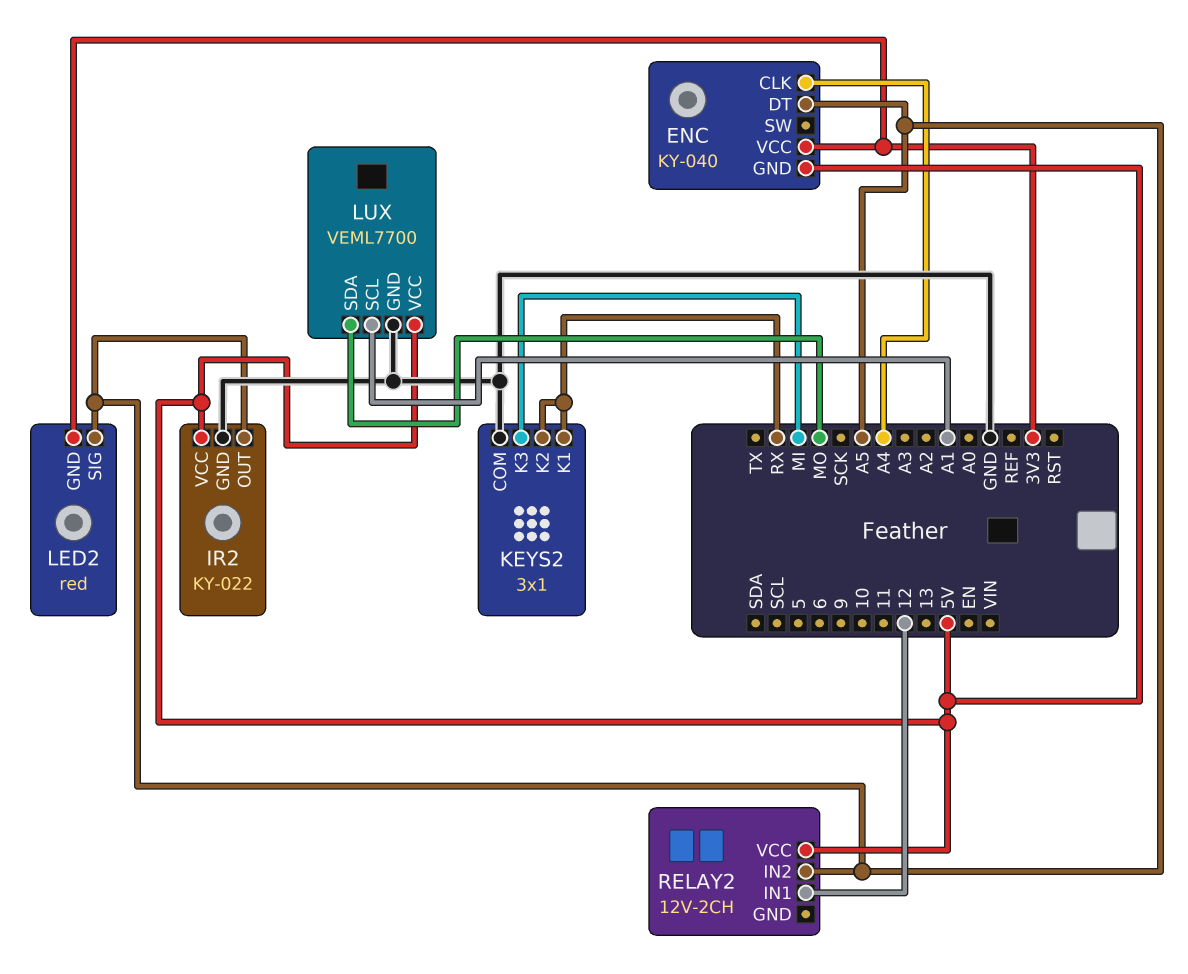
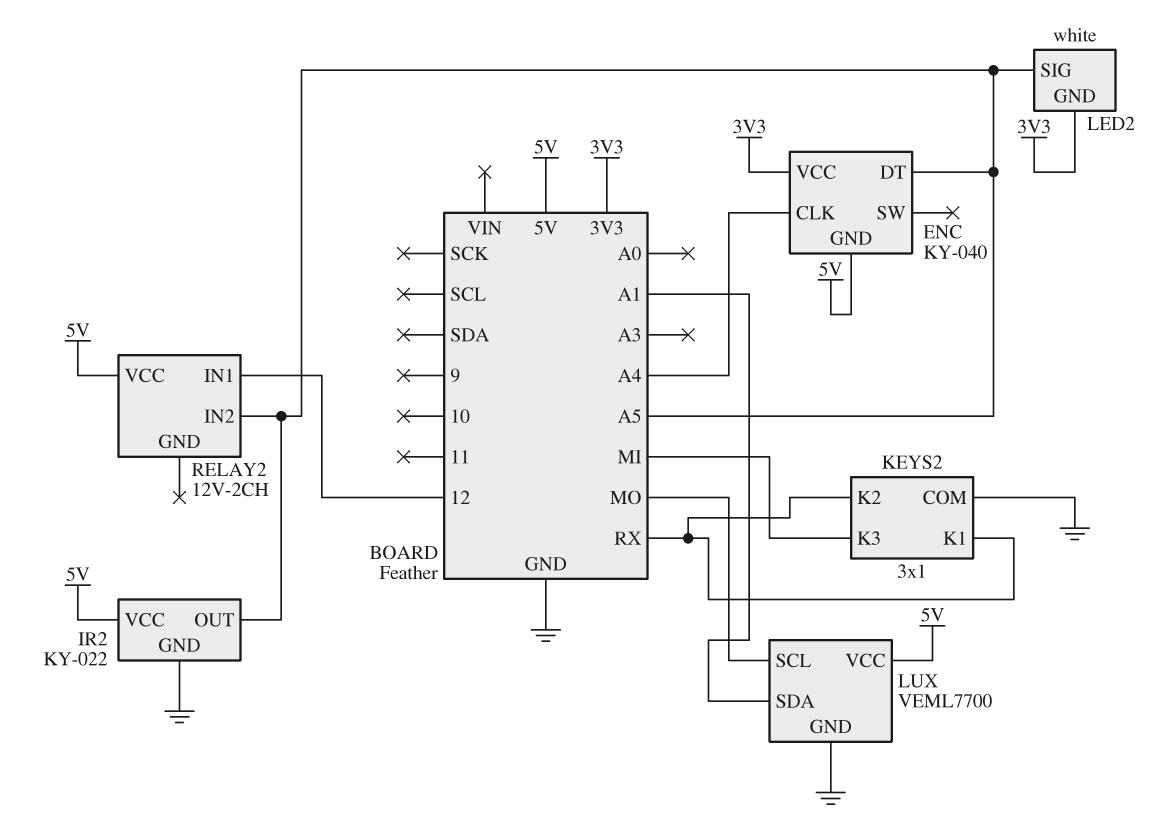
LED2: red -> white
LUX pin SCL: A1 -> MO
LUX pin SDA: MO -> A1

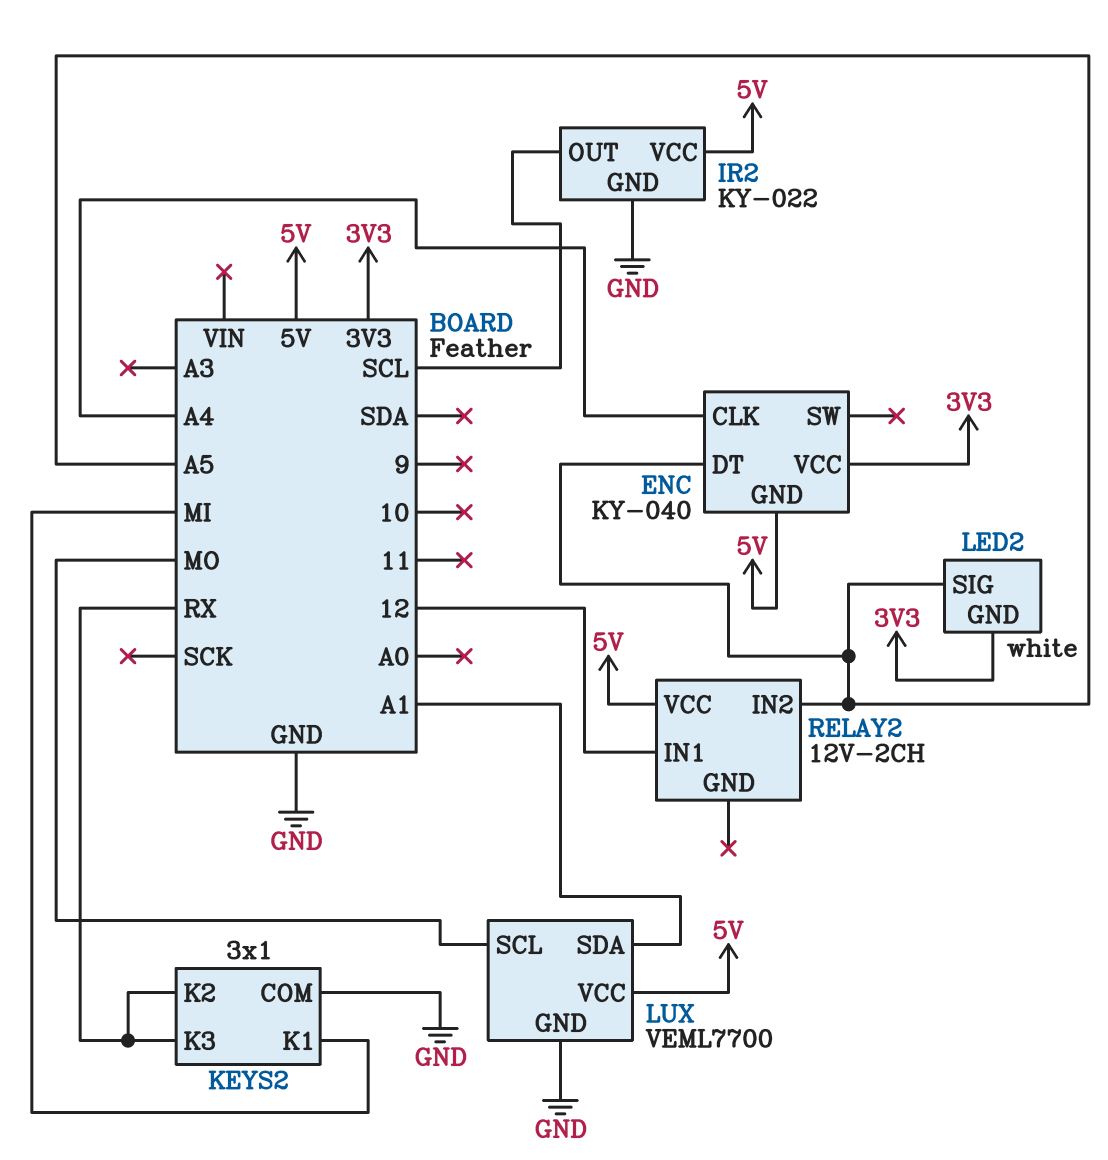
IR2 pin OUT: A5 -> SCL
KEYS2 pin K1: RX -> MI
KEYS2 pin K3: MI -> RX

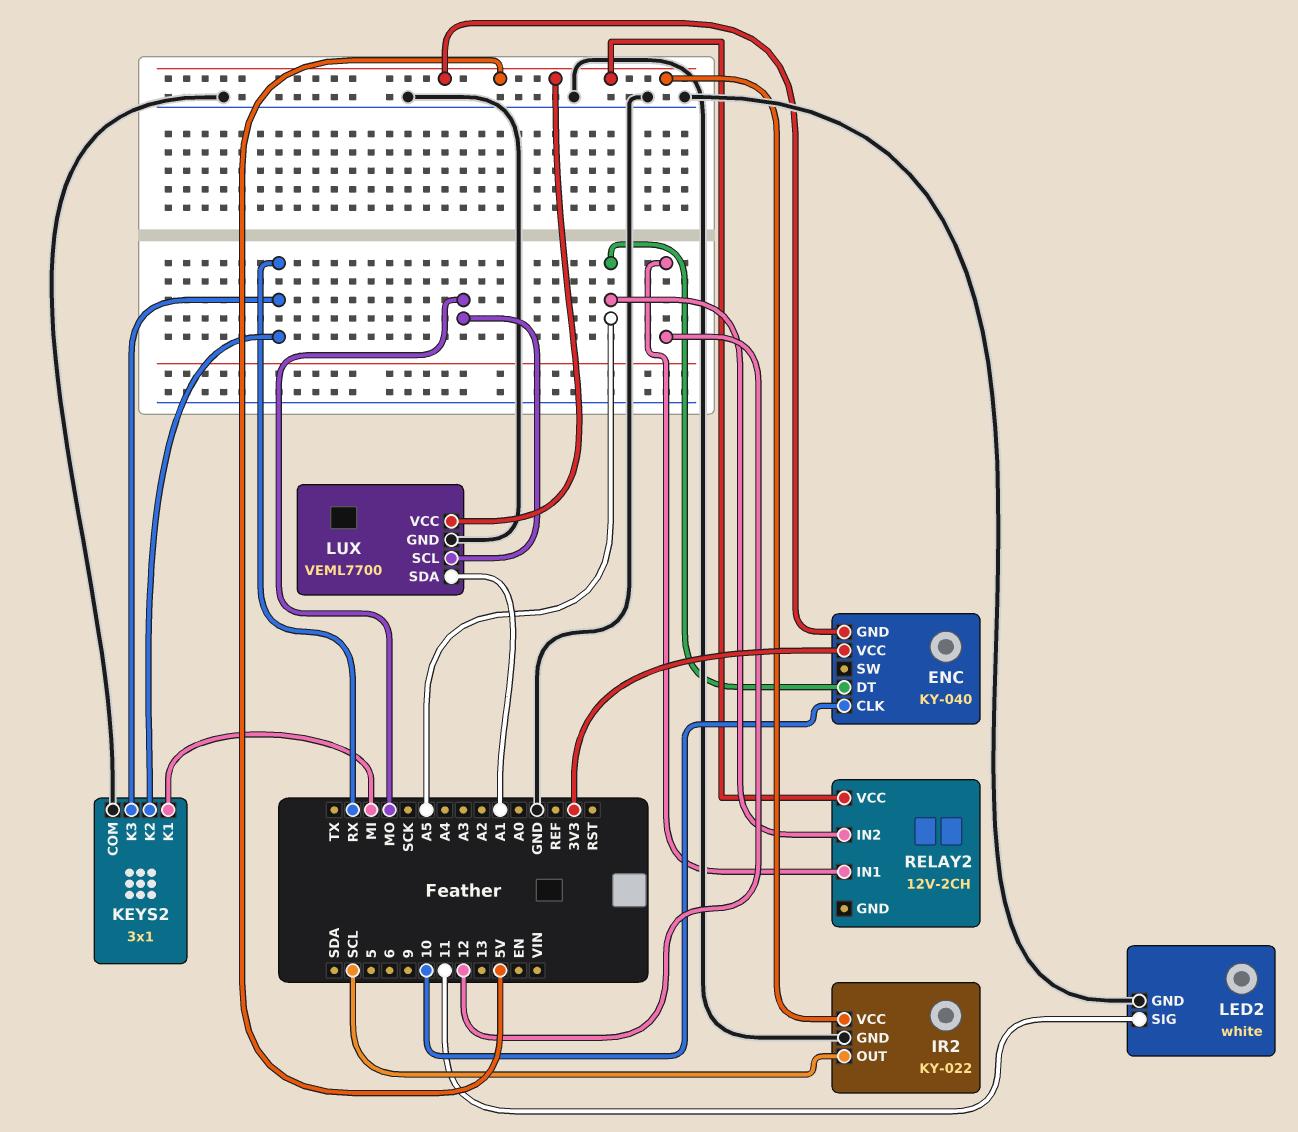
ENC pin CLK: A4 -> 10
LED2 pin GND: 3V3 -> GND
LED2 pin SIG: A5 -> 11

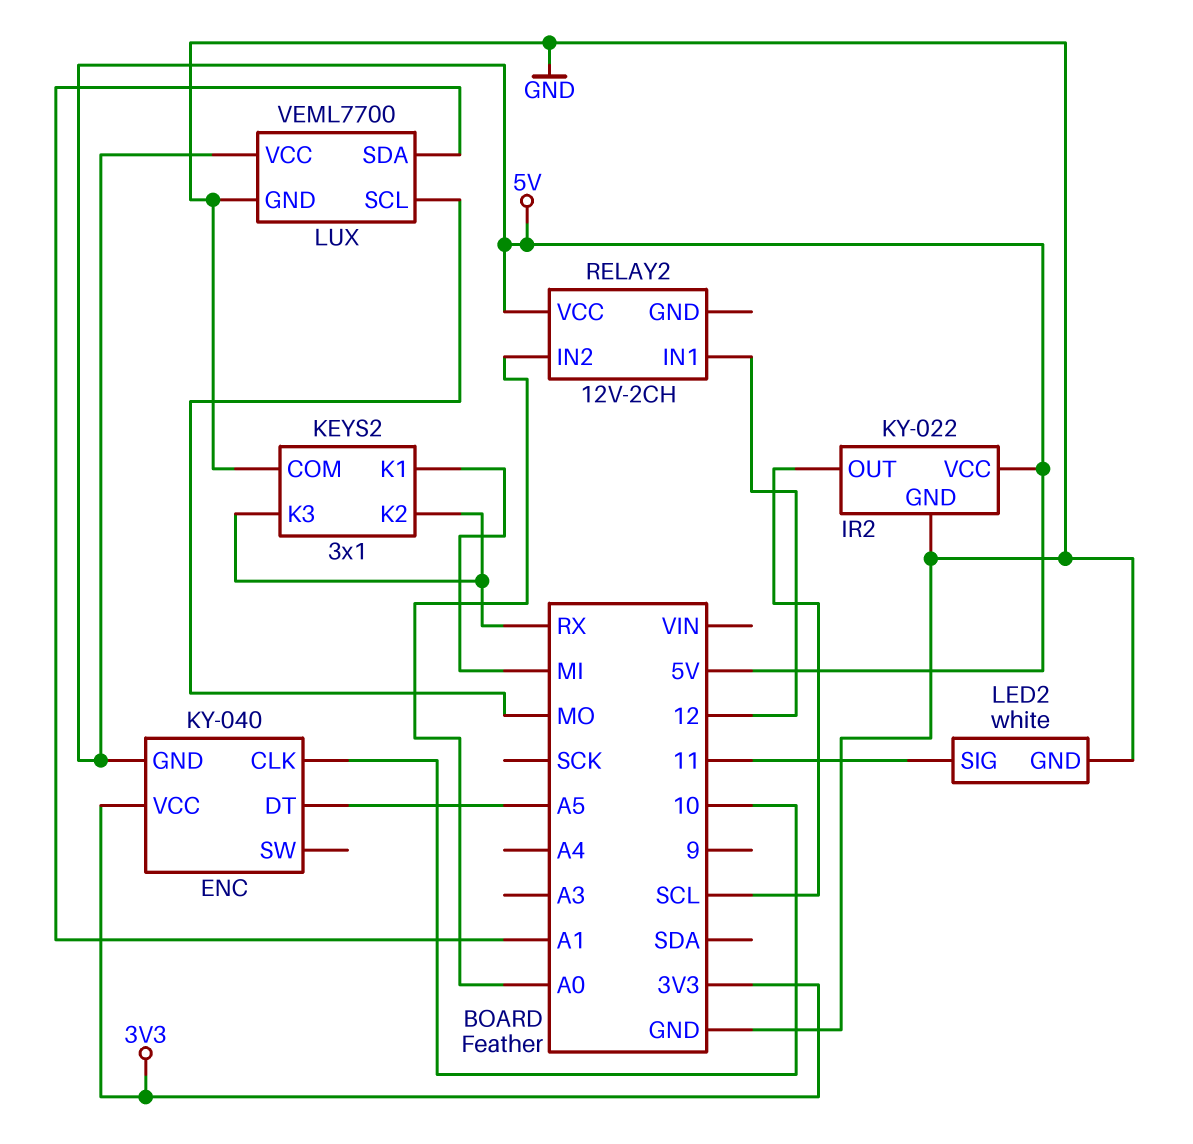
RELAY2 pin IN2: A5 -> A0

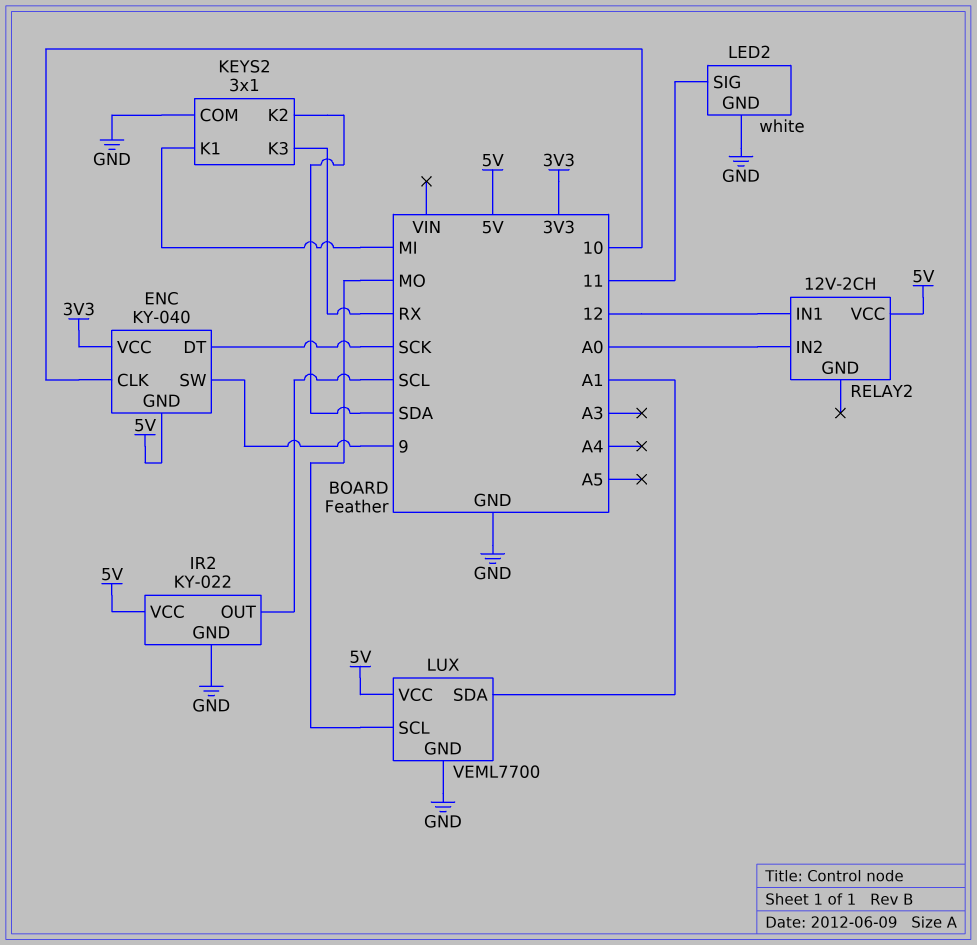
ENC pin DT: A5 -> SCK
ENC pin SW: none -> 9
KEYS2 pin K2: RX -> SDA

